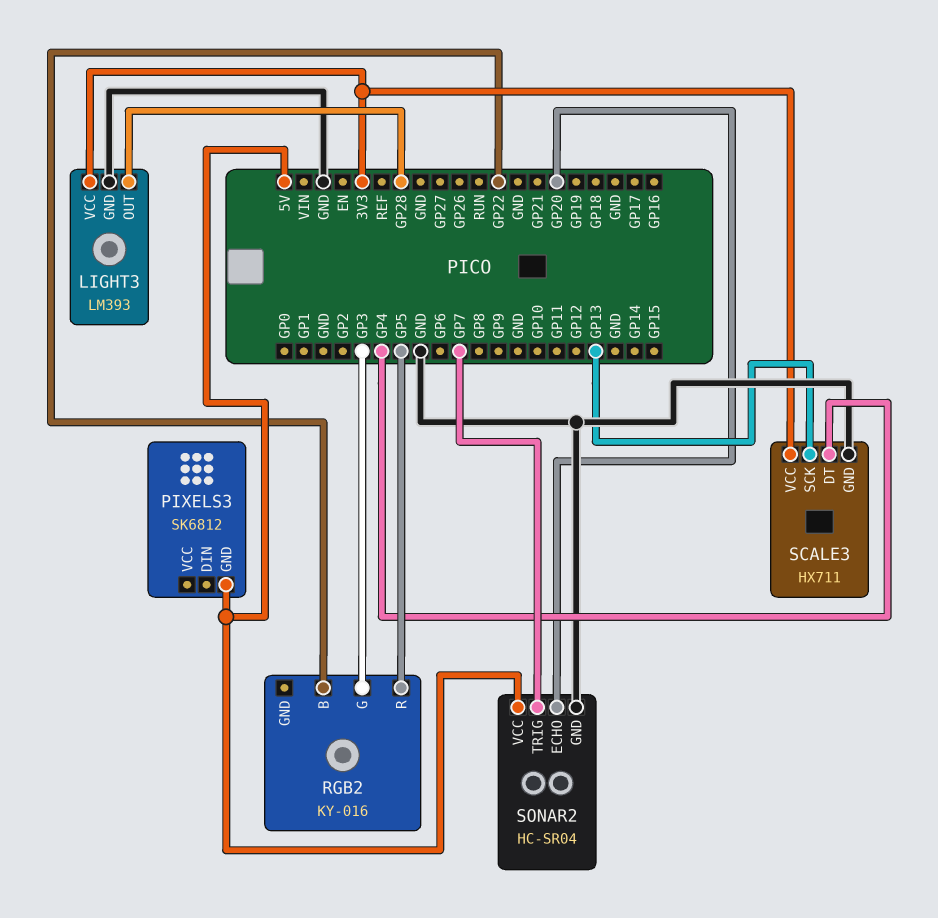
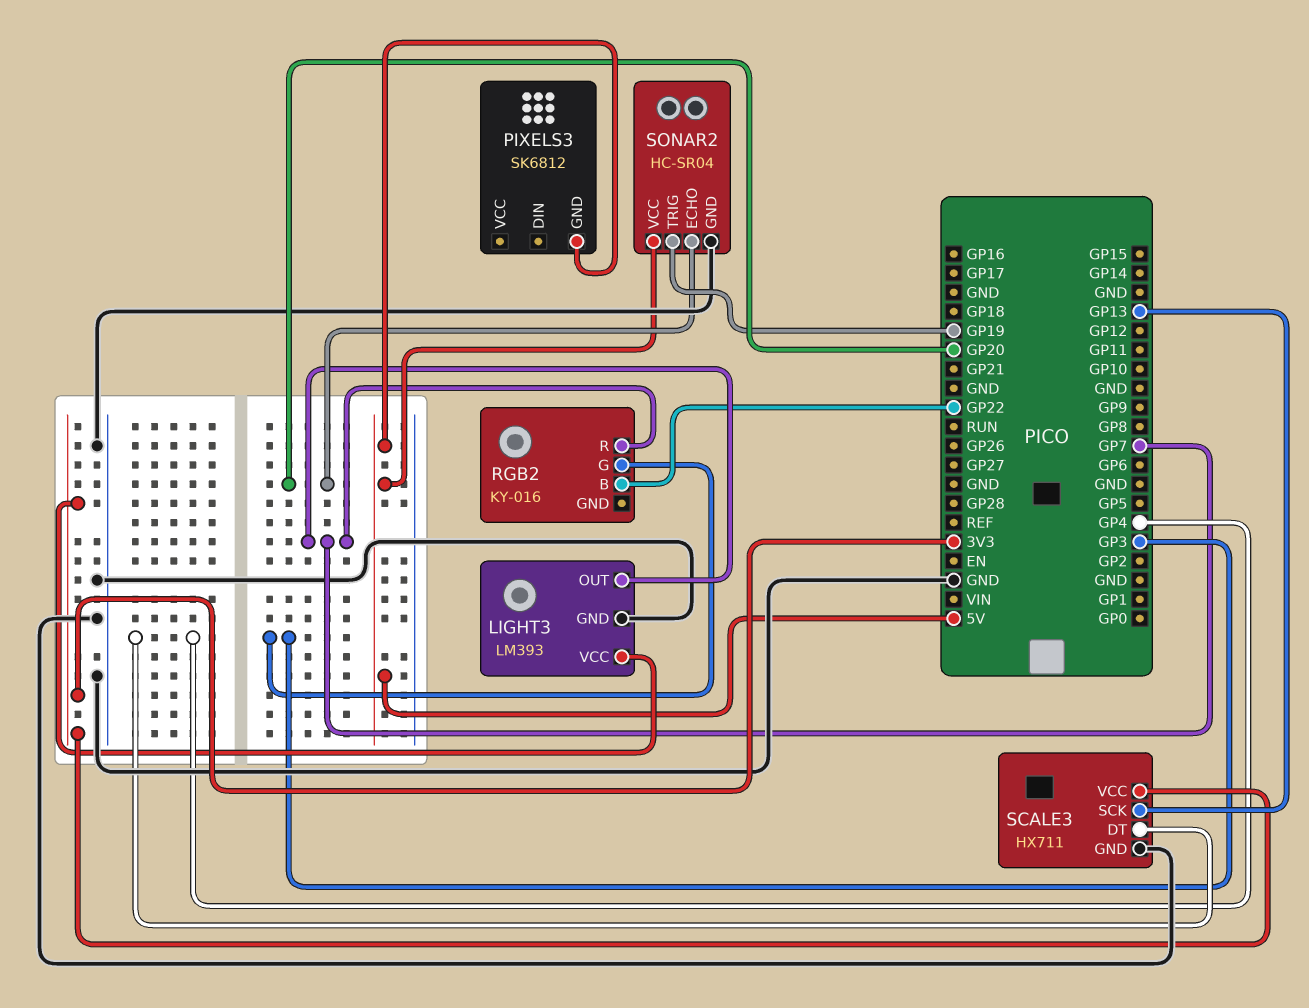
LIGHT3 pin OUT: GP28 -> GP7
RGB2 pin R: GP5 -> GP7
SONAR2 pin TRIG: GP7 -> GP19

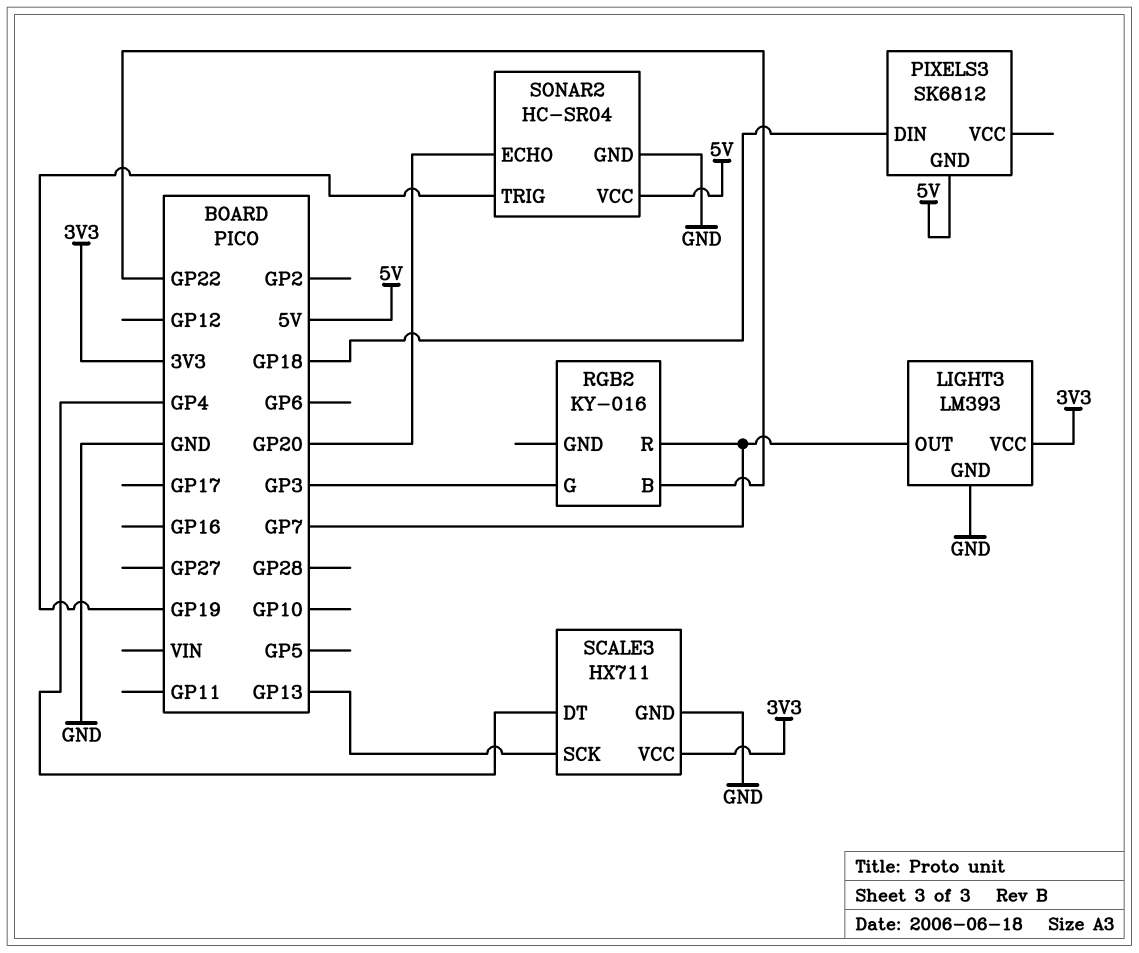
PIXELS3 pin DIN: none -> GP18

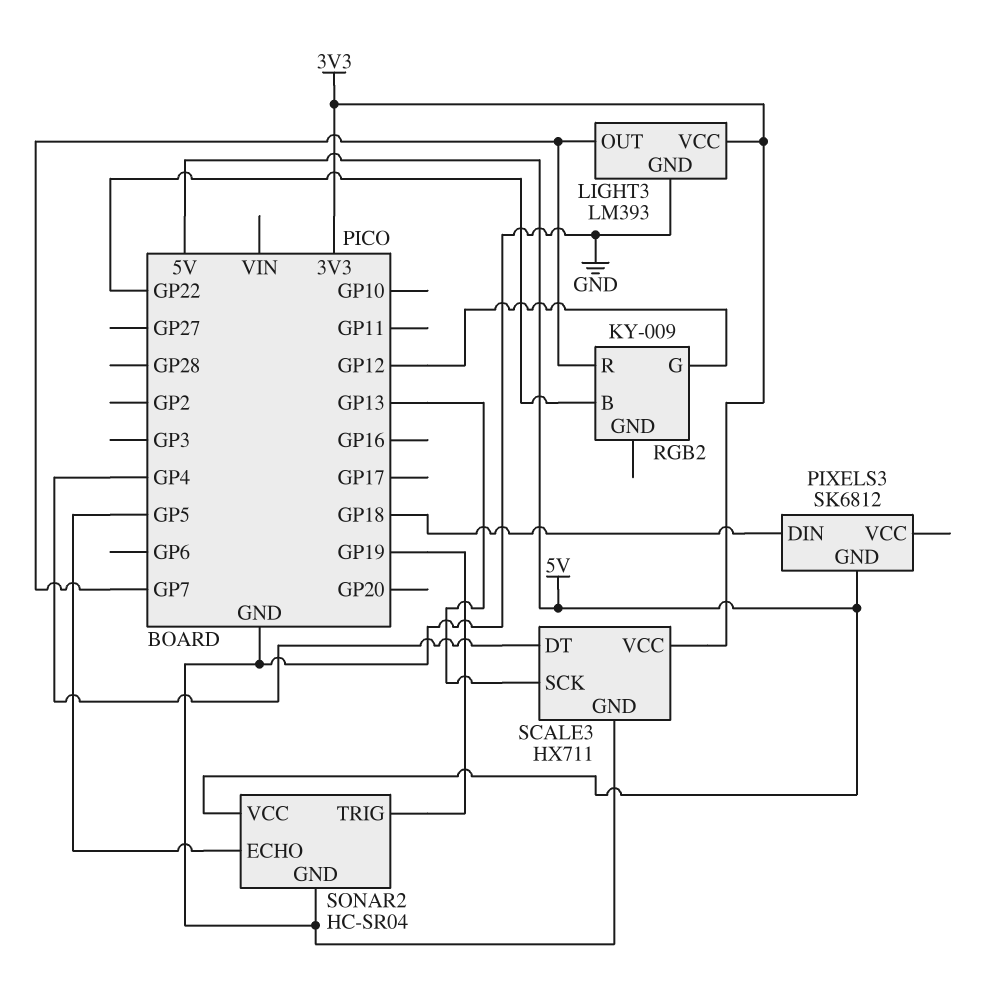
RGB2: KY-016 -> KY-009
RGB2 pin G: GP3 -> GP12
SONAR2 pin ECHO: GP20 -> GP5

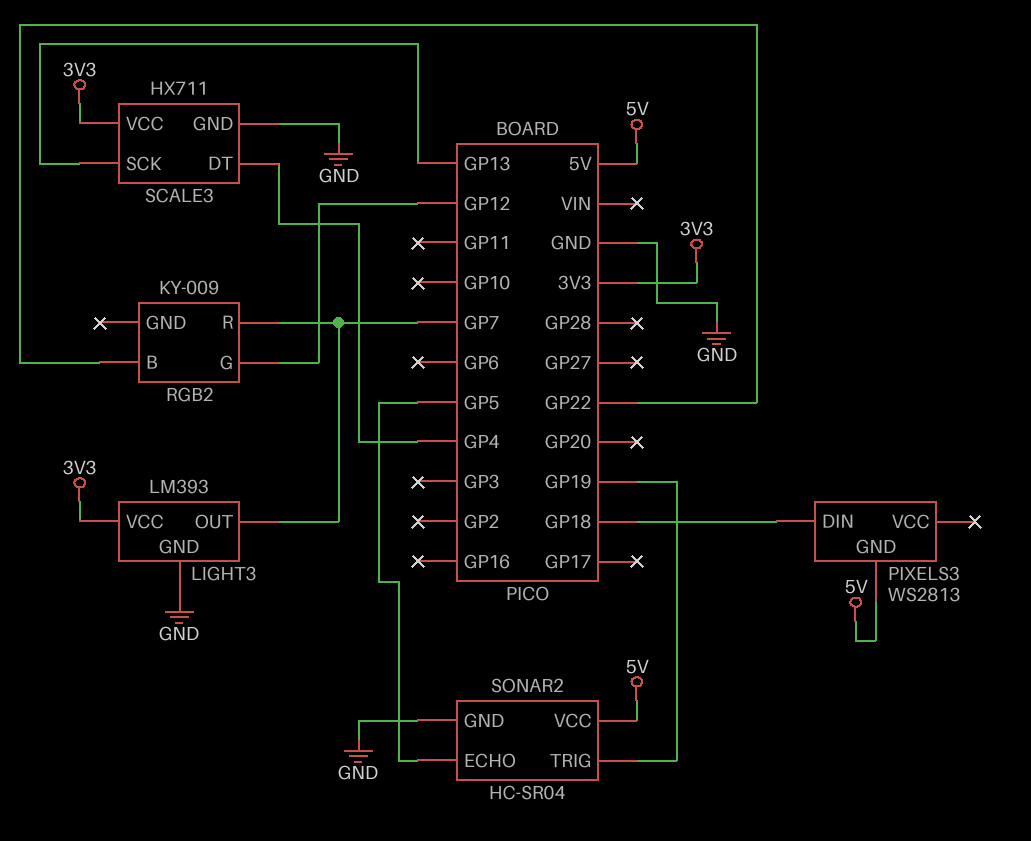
PIXELS3: SK6812 -> WS2813

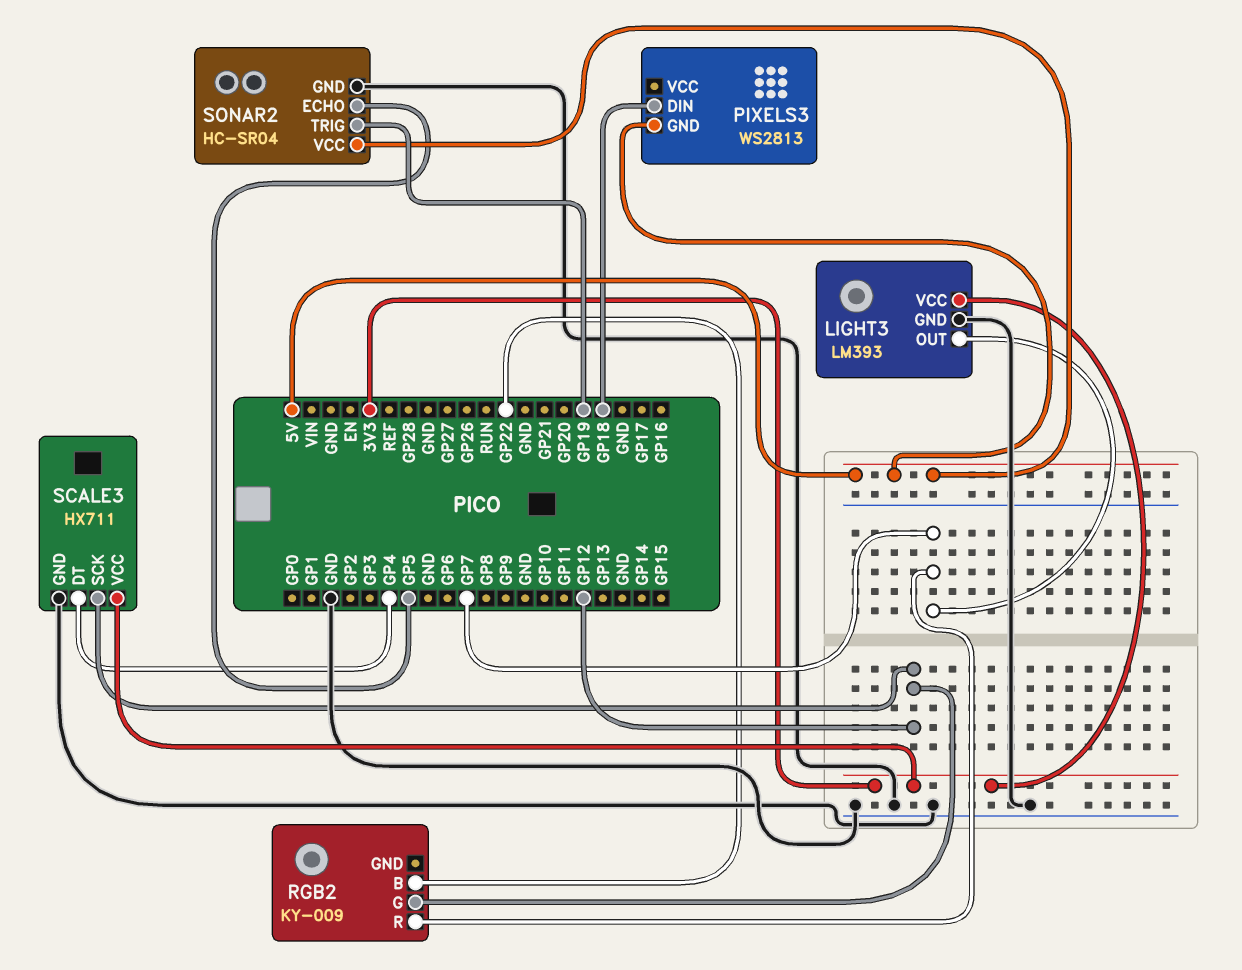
SCALE3 pin SCK: GP13 -> GP12

